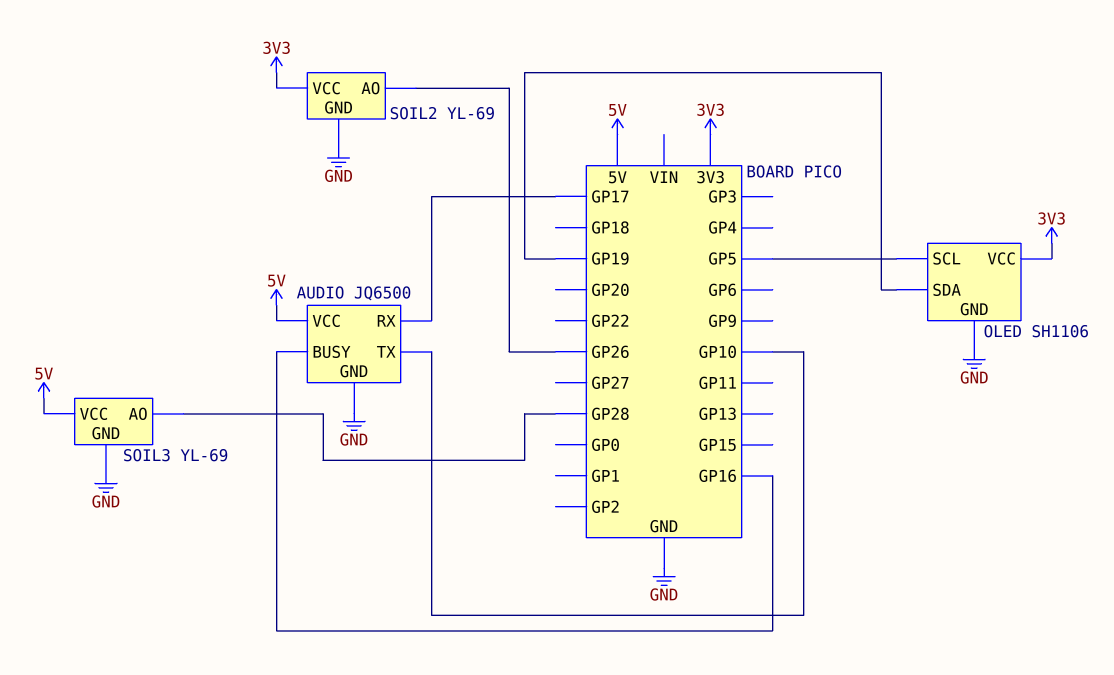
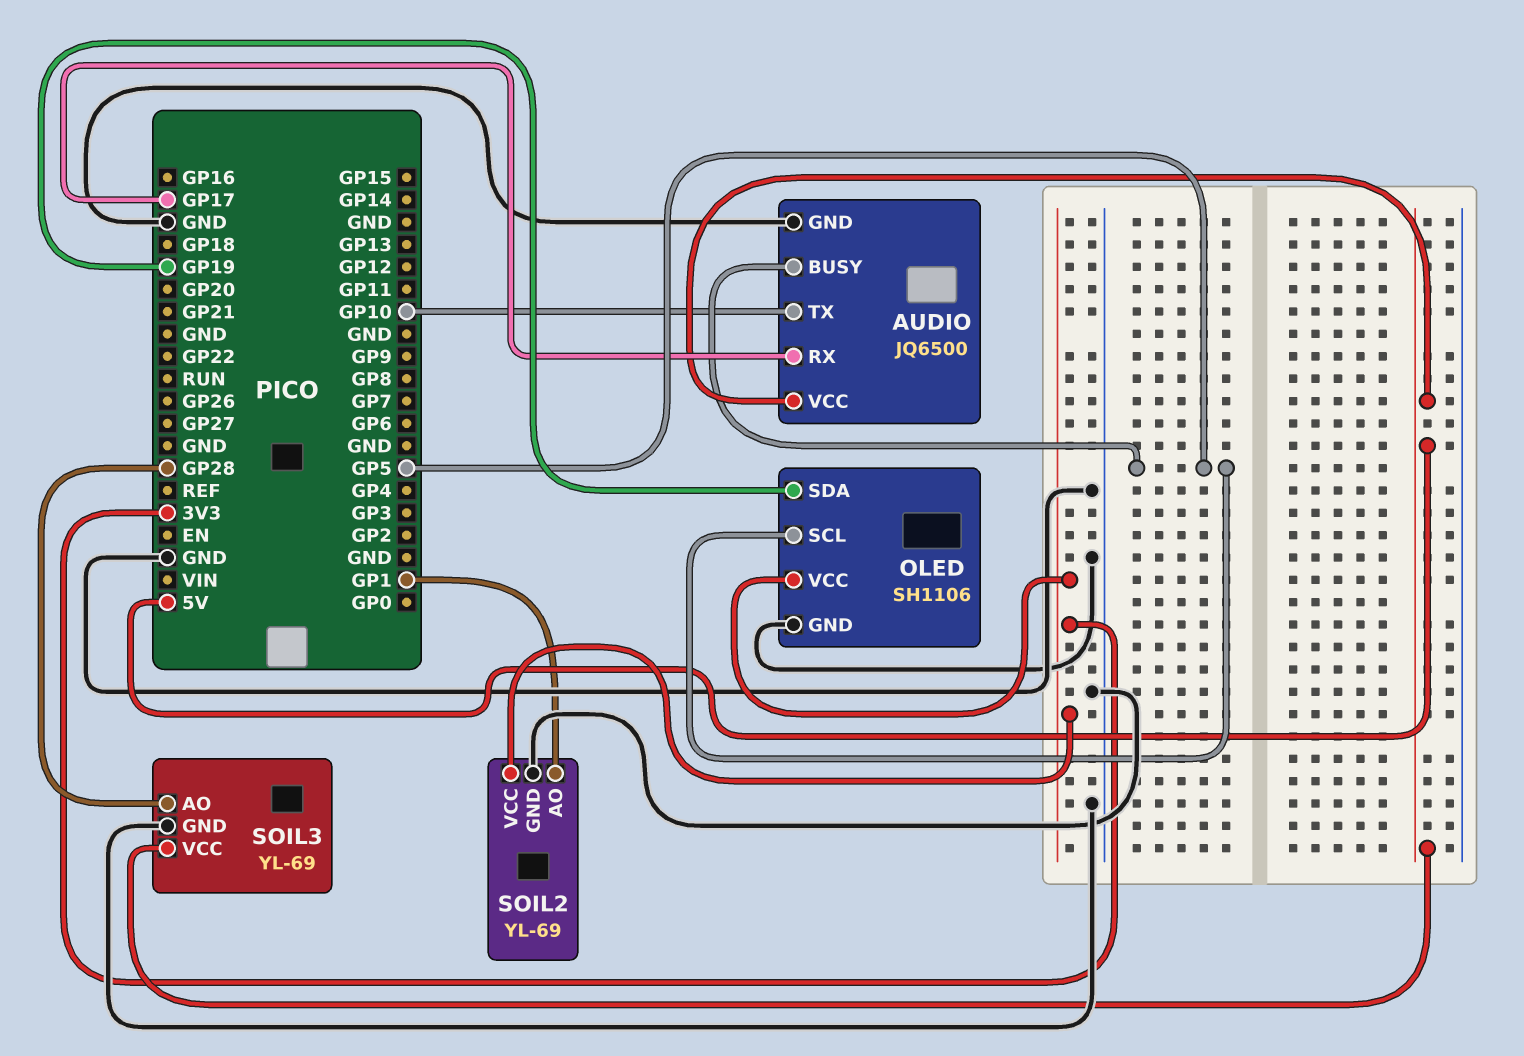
AUDIO pin BUSY: GP16 -> GP5
SOIL2 pin AO: GP26 -> GP1

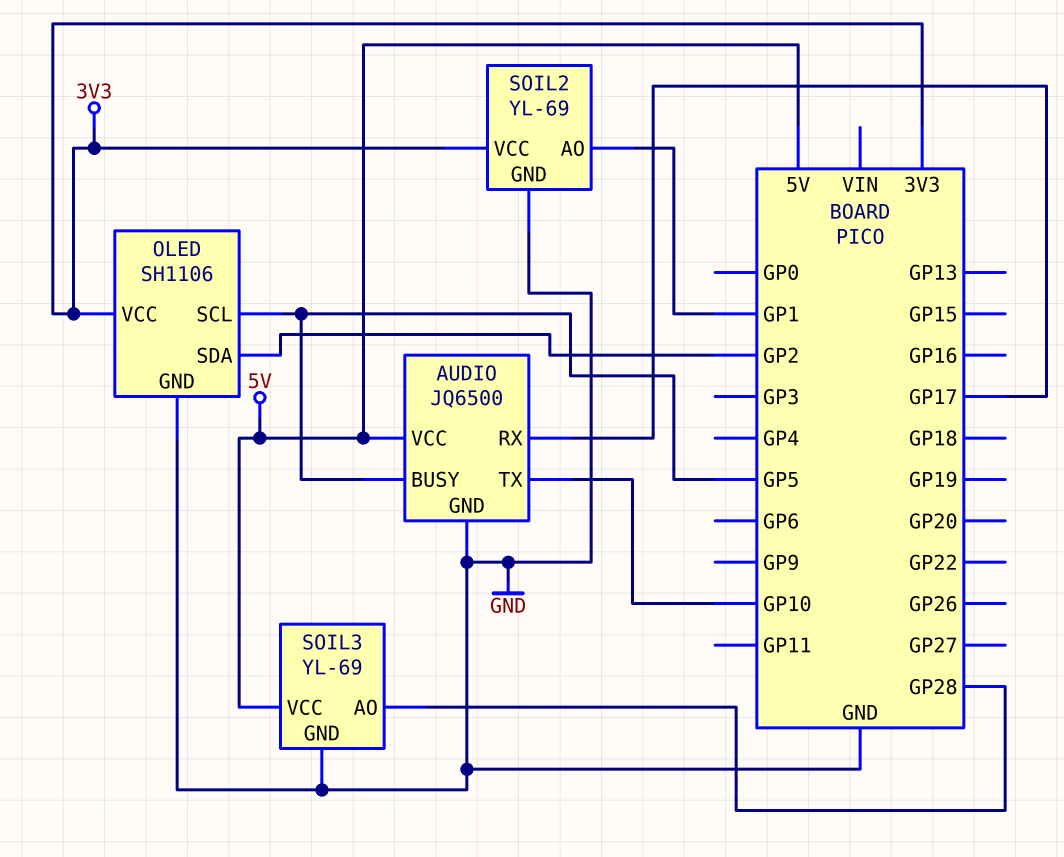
OLED pin SDA: GP19 -> GP2

